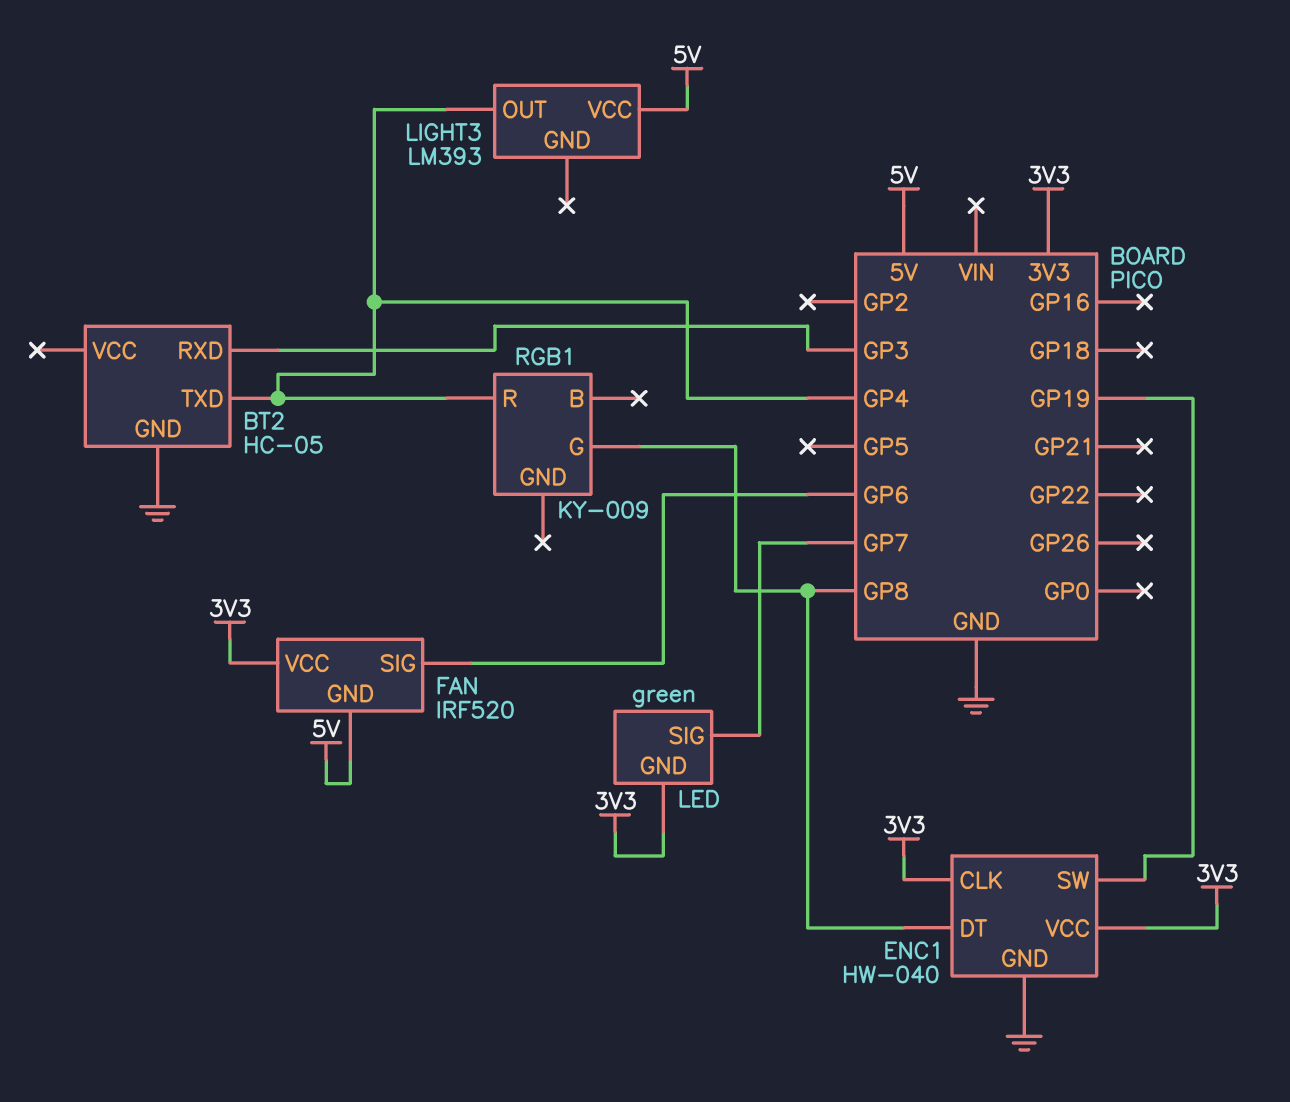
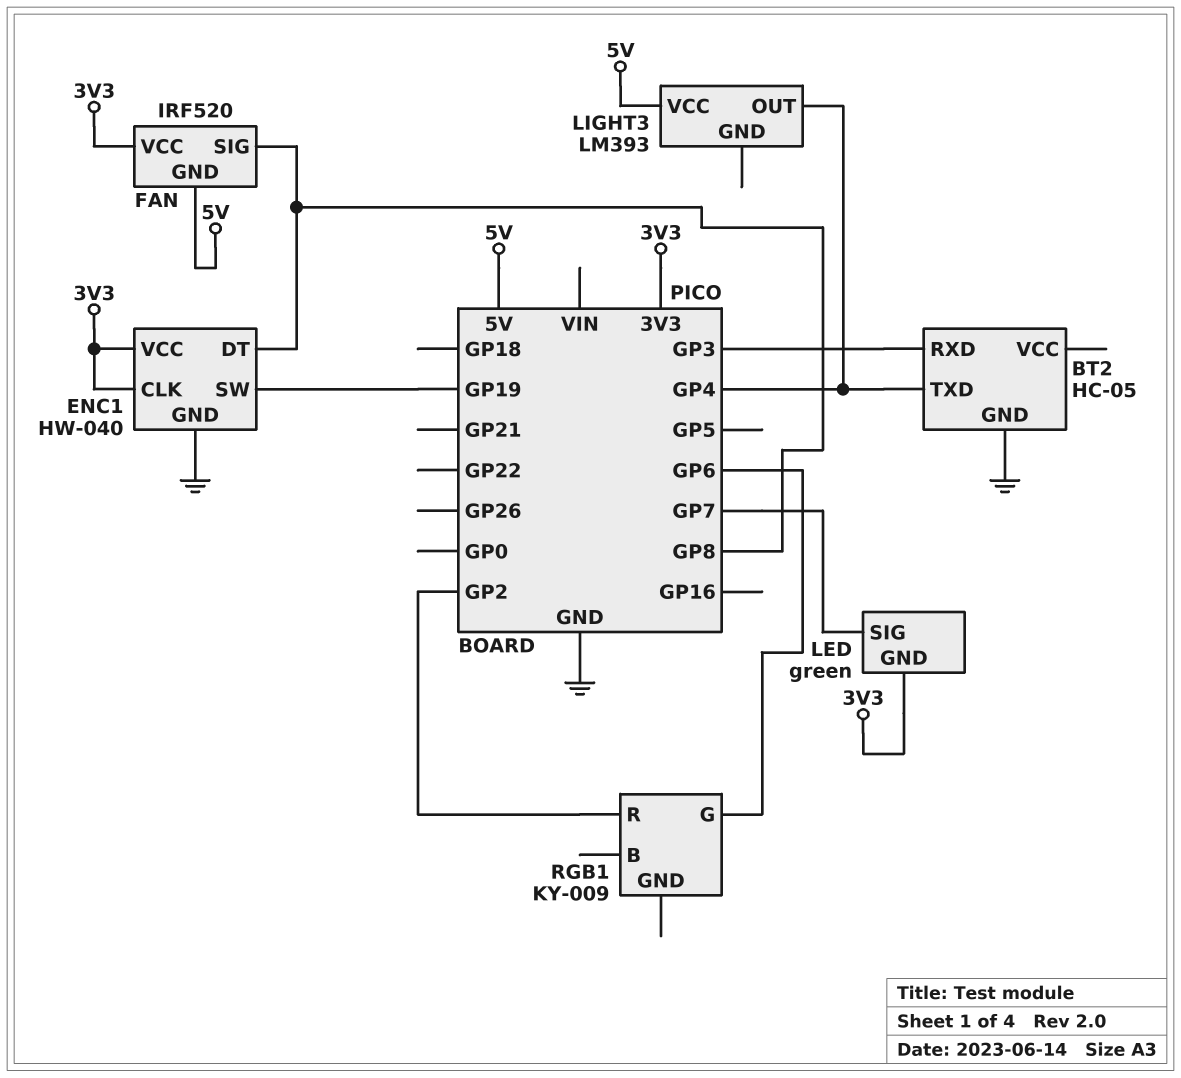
FAN pin SIG: GP6 -> GP8
RGB1 pin G: GP8 -> GP6
RGB1 pin R: GP4 -> GP2

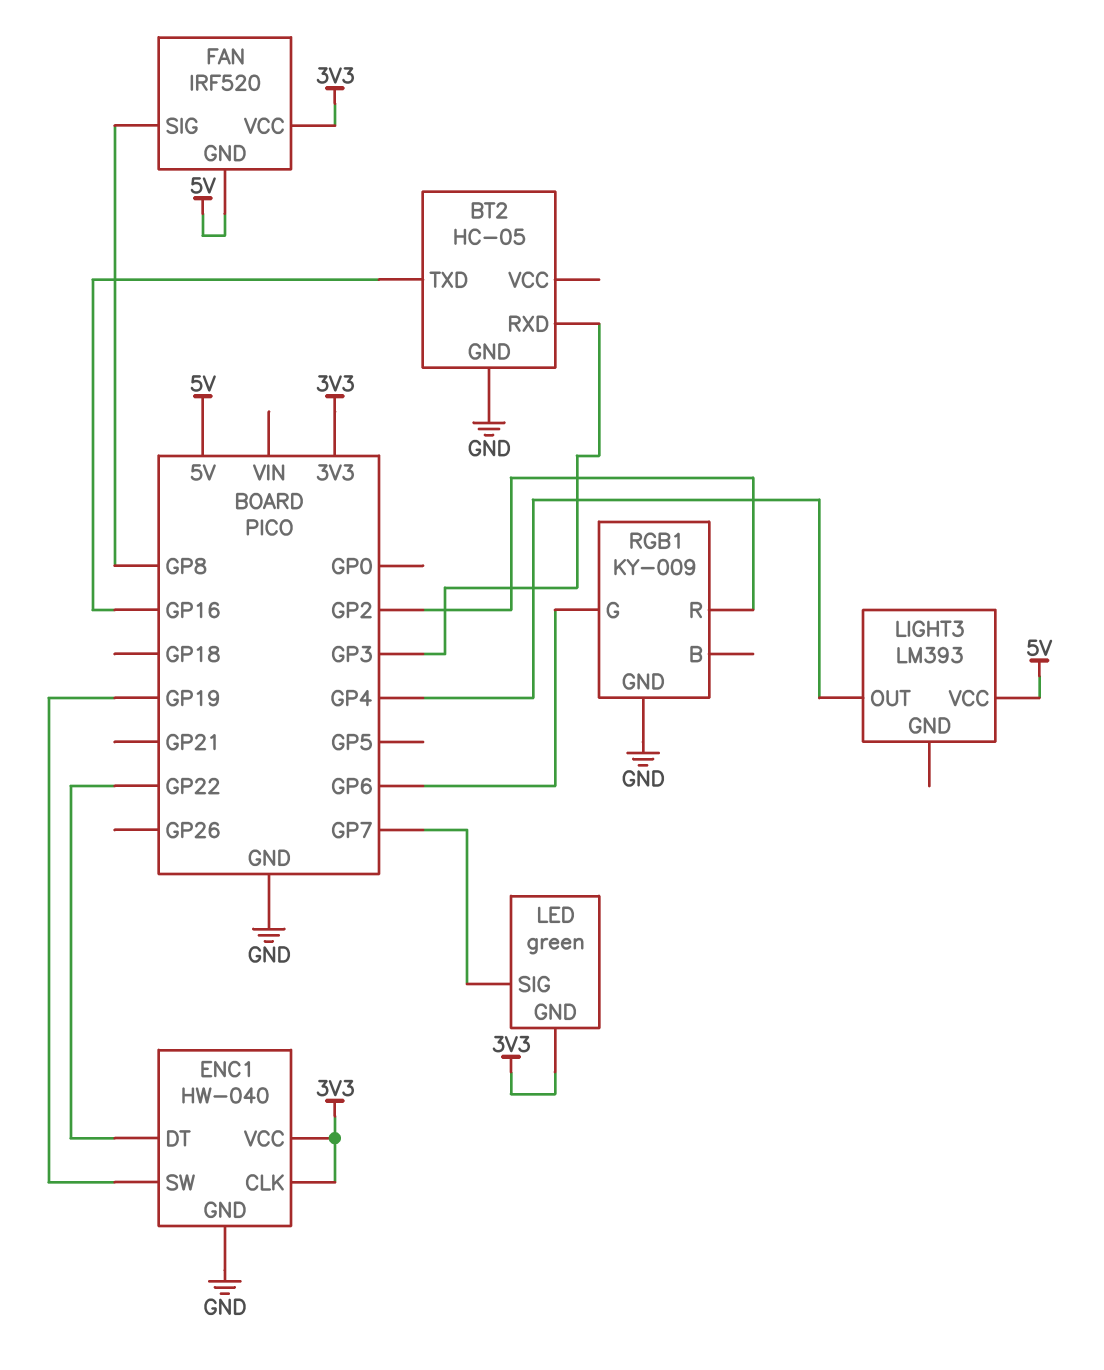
BT2 pin TXD: GP4 -> GP16
ENC1 pin DT: GP8 -> GP22
RGB1 pin GND: none -> GND

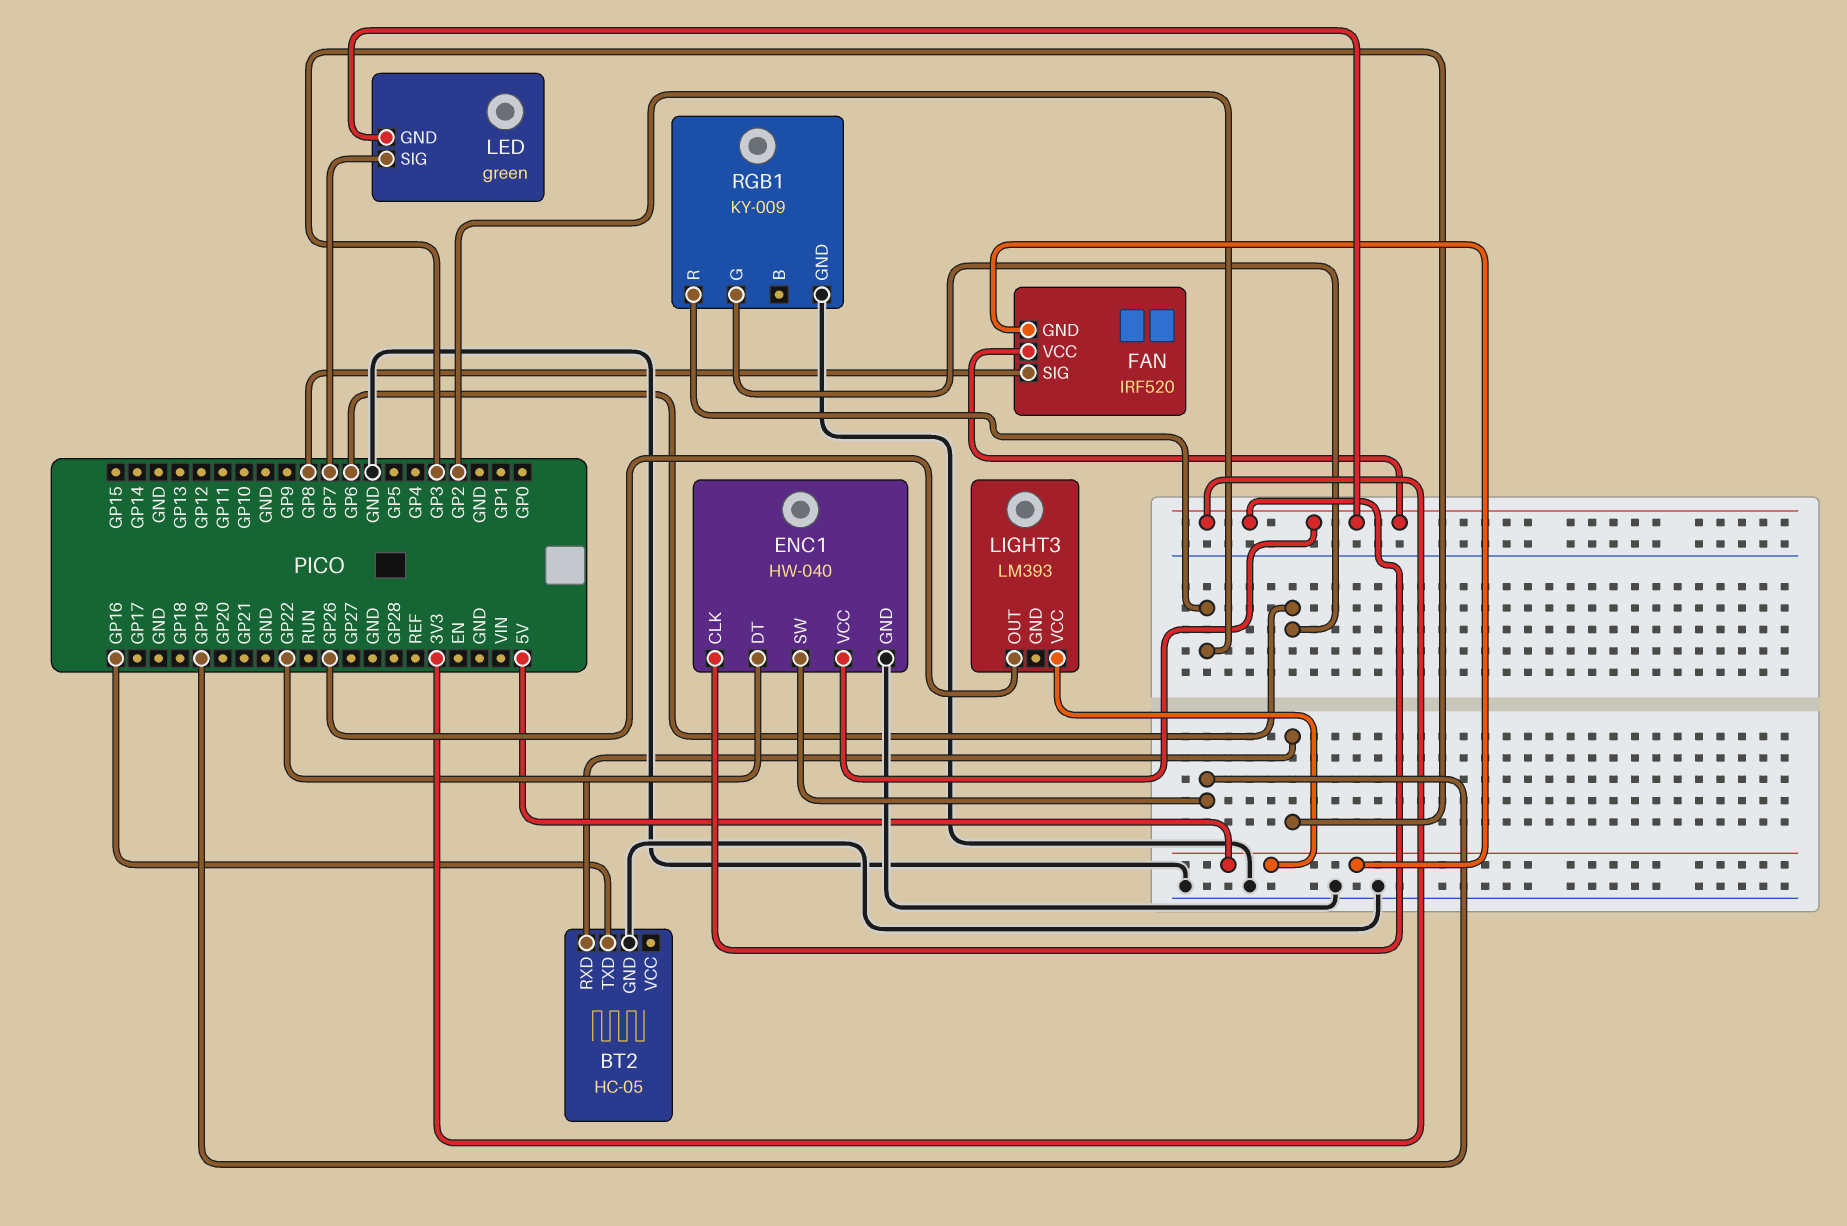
LIGHT3 pin OUT: GP4 -> GP26

